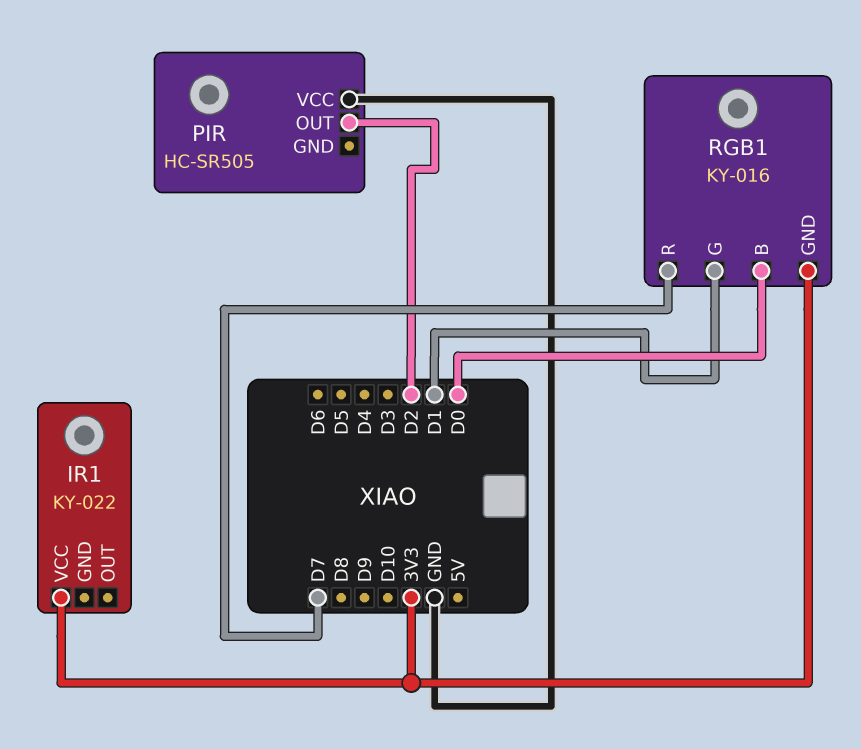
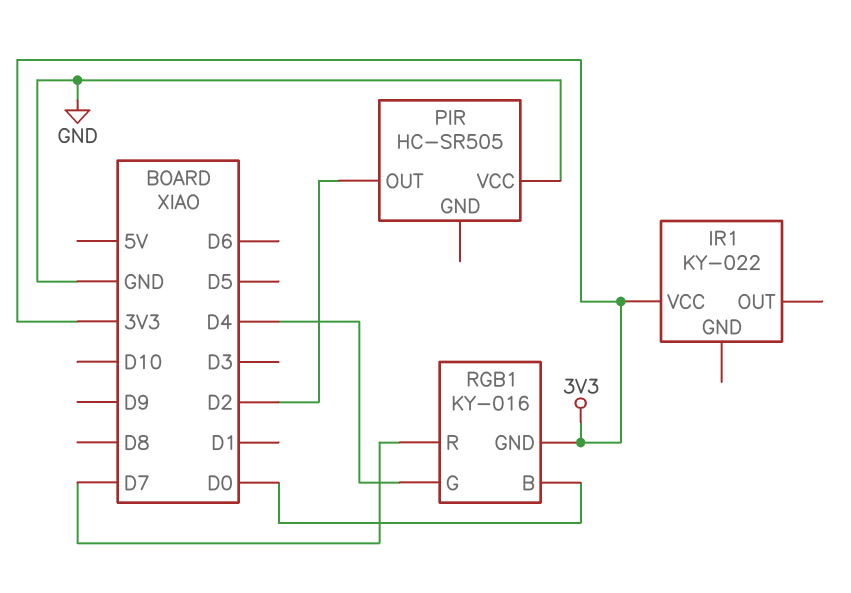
RGB1 pin G: D1 -> D4

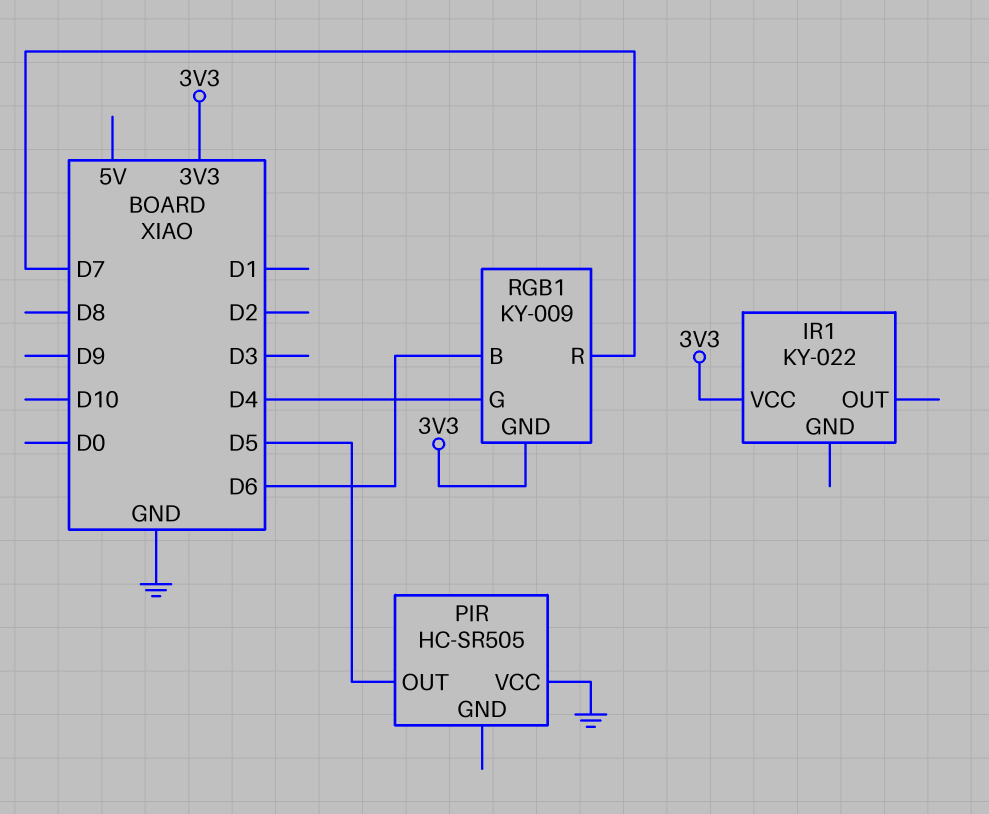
PIR pin OUT: D2 -> D5
RGB1: KY-016 -> KY-009
RGB1 pin B: D0 -> D6

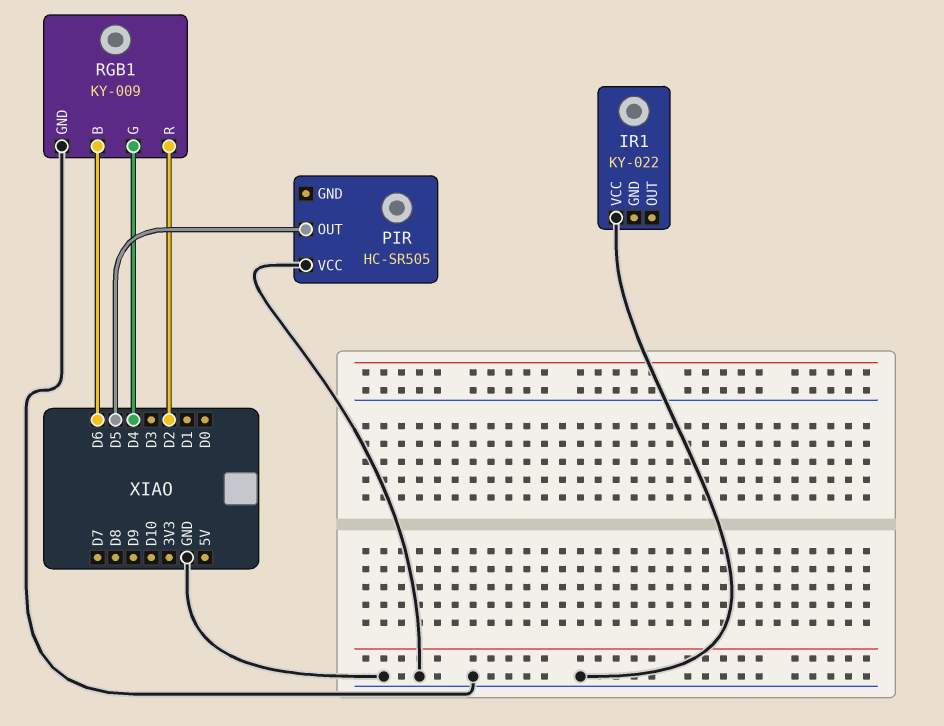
IR1 pin VCC: 3V3 -> GND
RGB1 pin GND: 3V3 -> GND
RGB1 pin R: D7 -> D2

